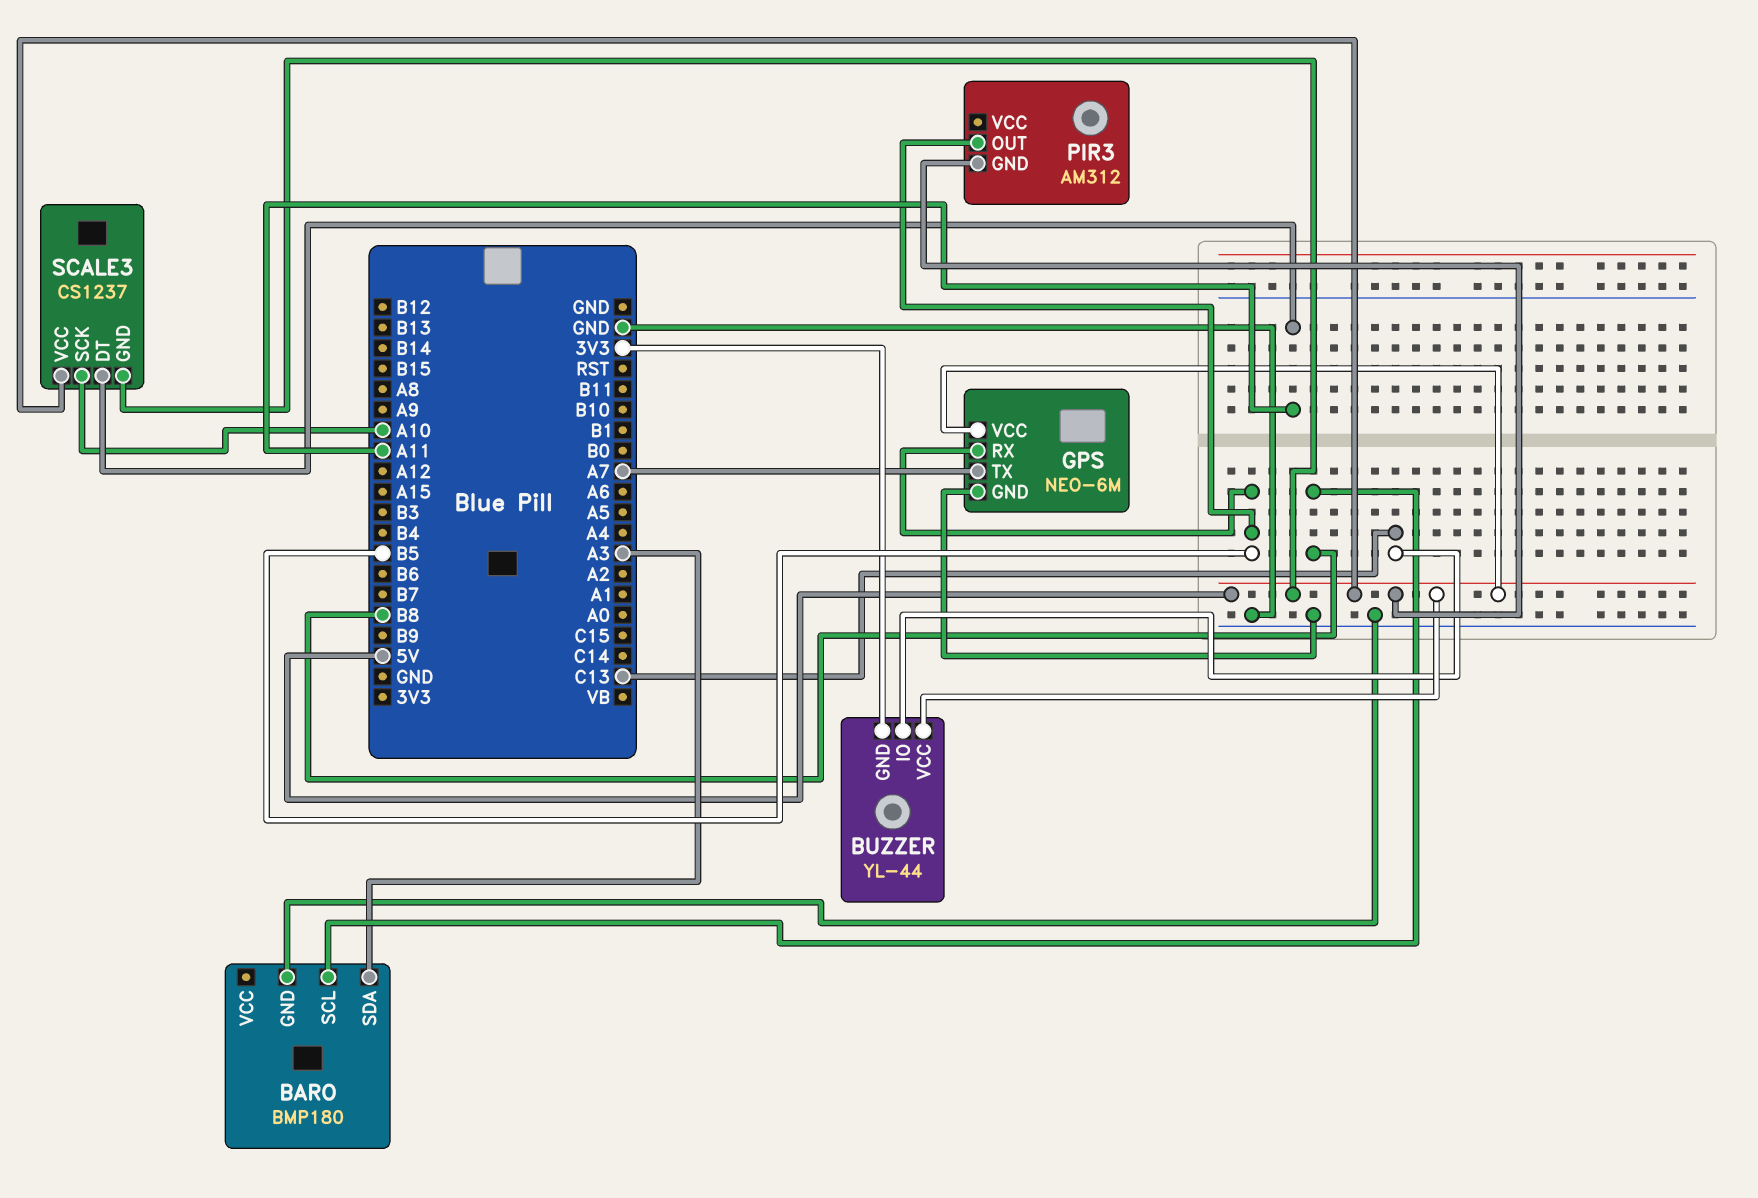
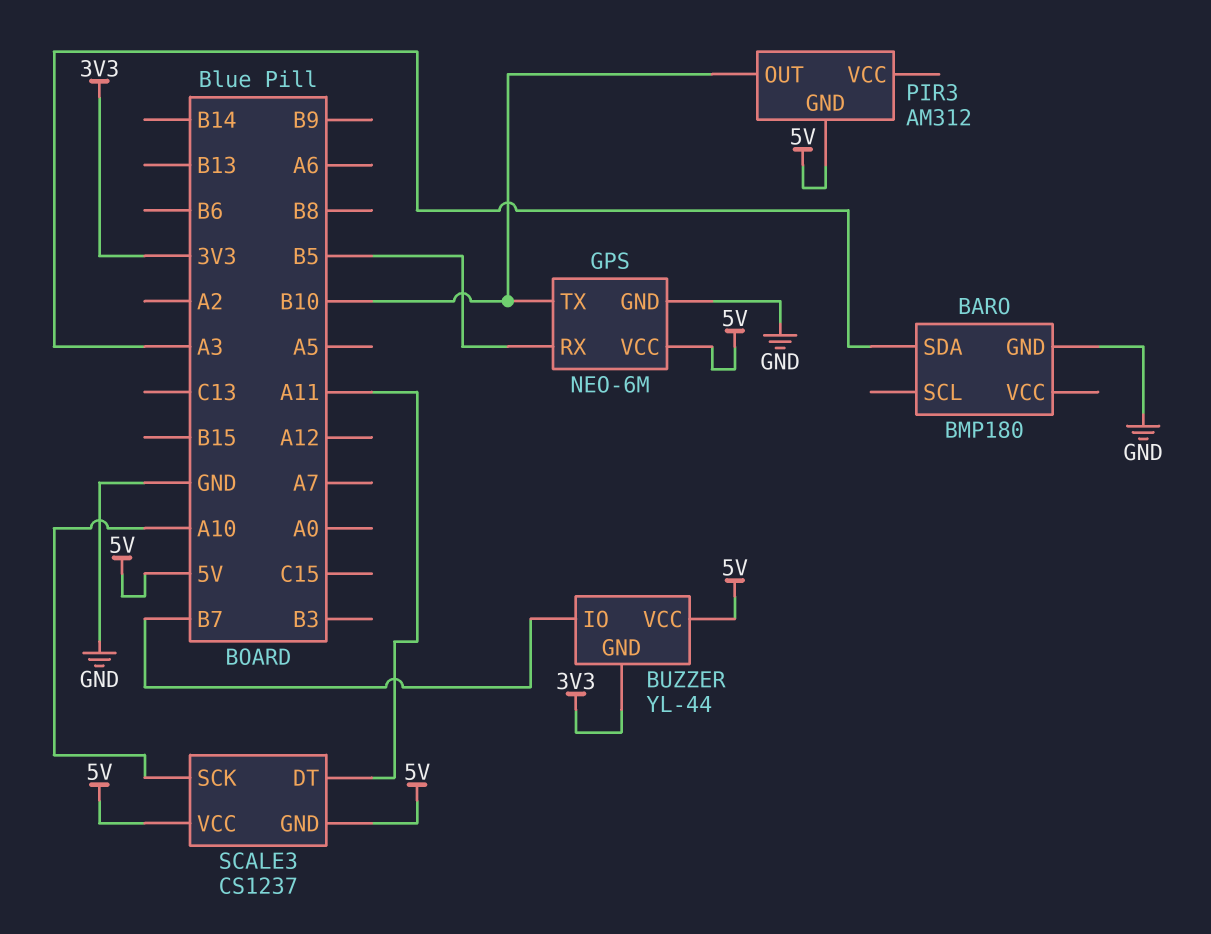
BARO pin SCL: B8 -> none
BUZZER pin IO: C13 -> B7
GPS pin TX: A7 -> B10
PIR3 pin OUT: B5 -> B10

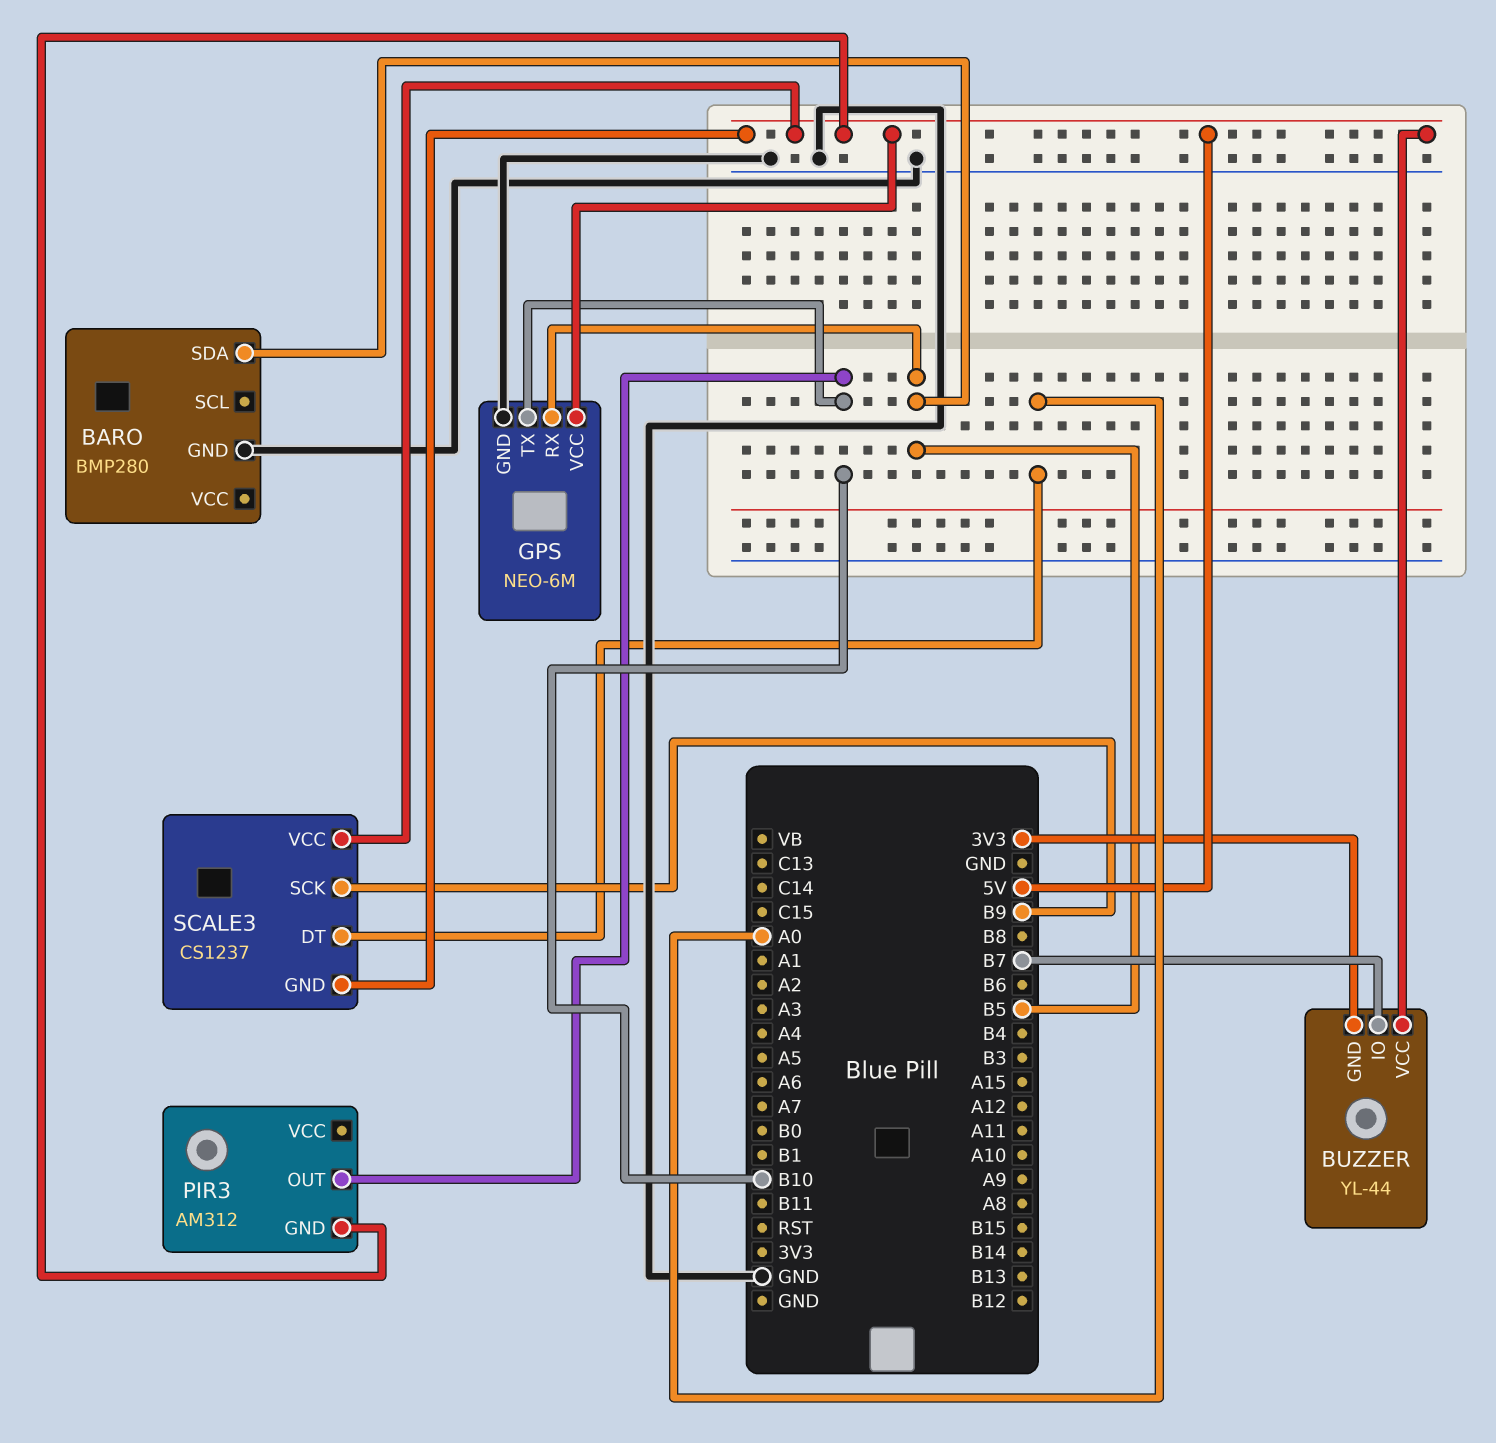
BARO: BMP180 -> BMP280
BARO pin SDA: A3 -> B5
SCALE3 pin DT: A11 -> A0
SCALE3 pin SCK: A10 -> B9

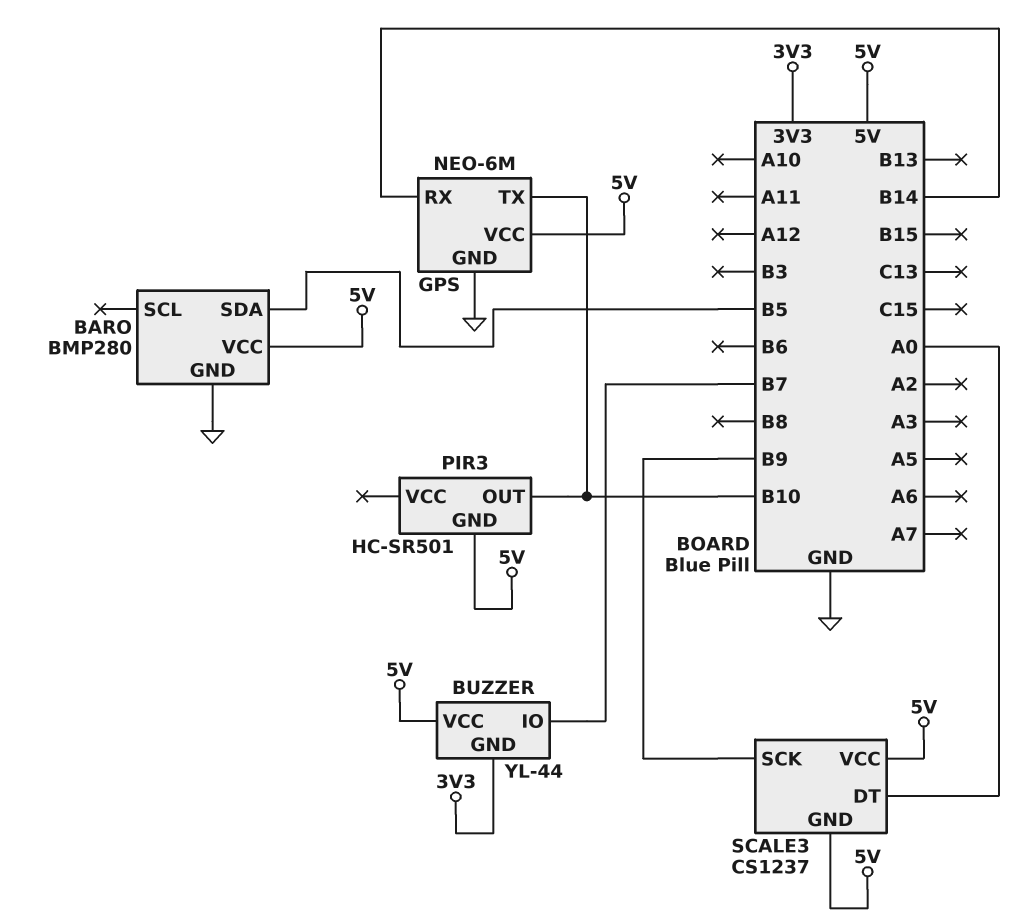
BARO pin VCC: none -> 5V
GPS pin RX: B5 -> B14
PIR3: AM312 -> HC-SR501

